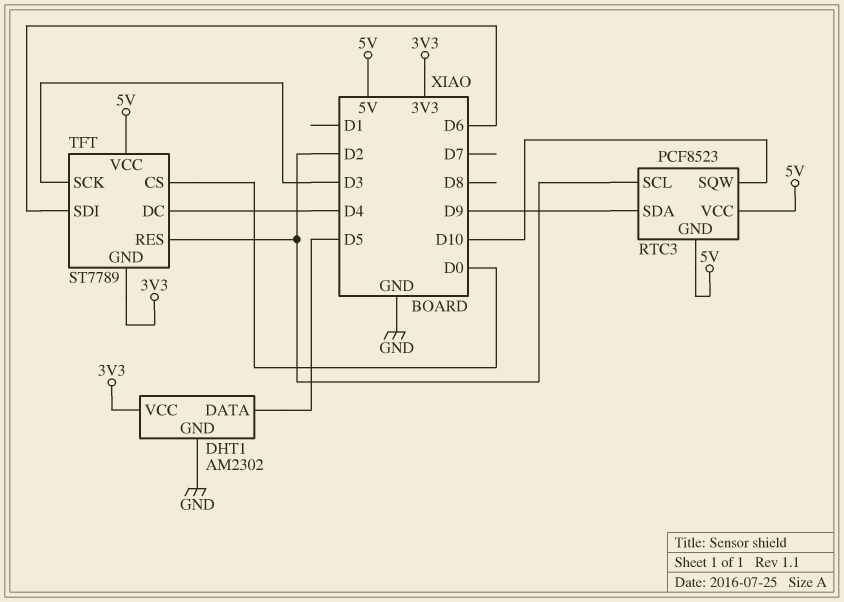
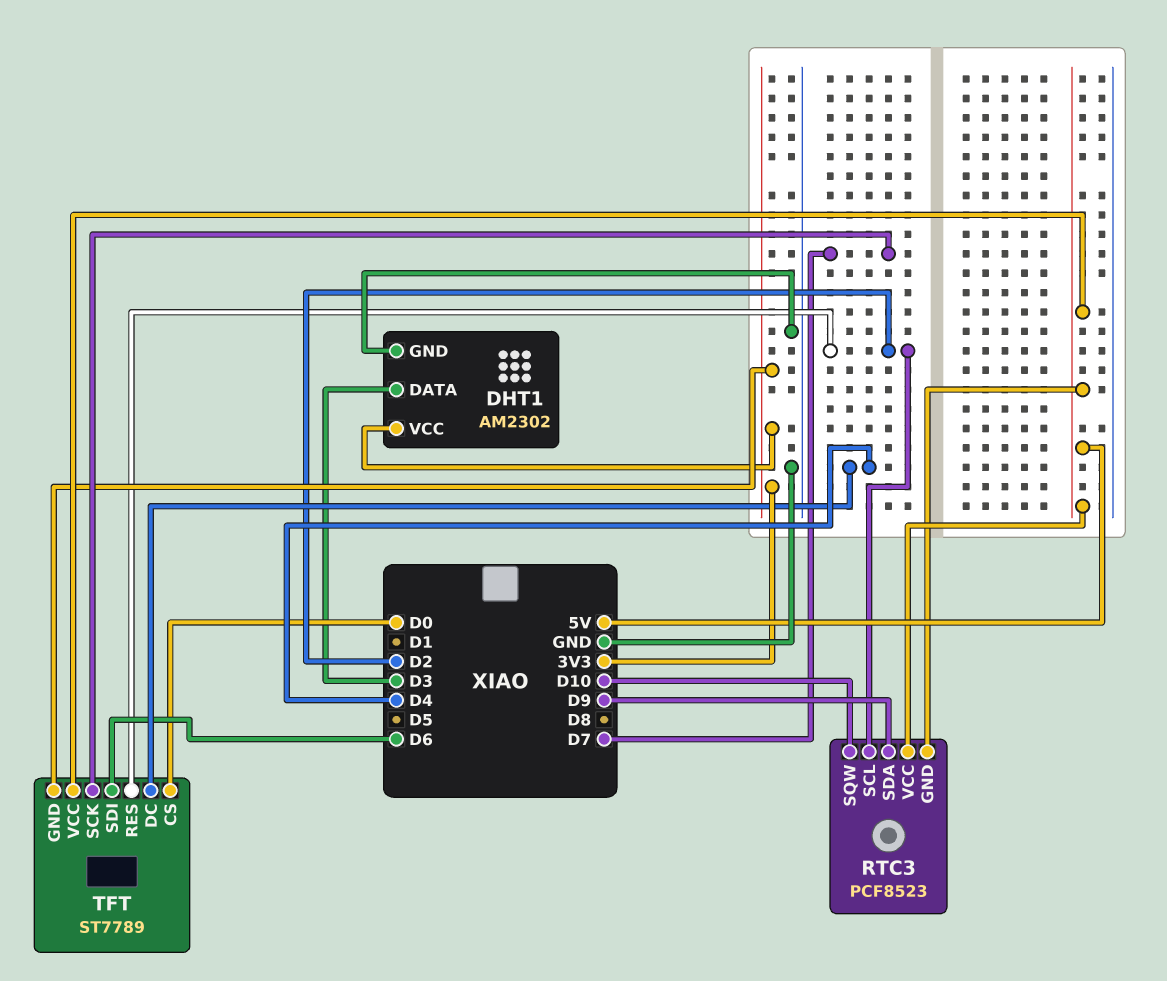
DHT1 pin DATA: D5 -> D3
TFT pin SCK: D3 -> D7

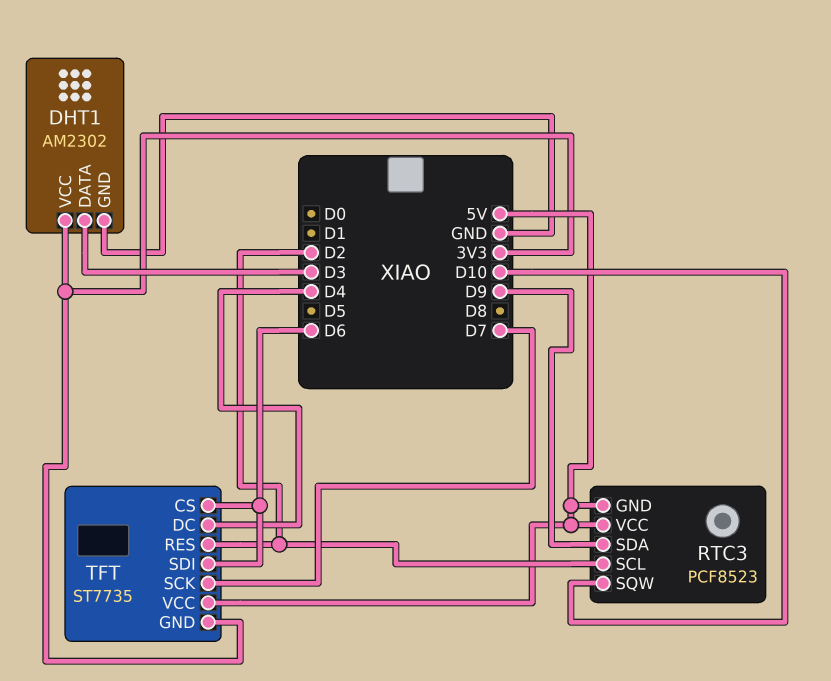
TFT: ST7789 -> ST7735
TFT pin CS: D0 -> D6

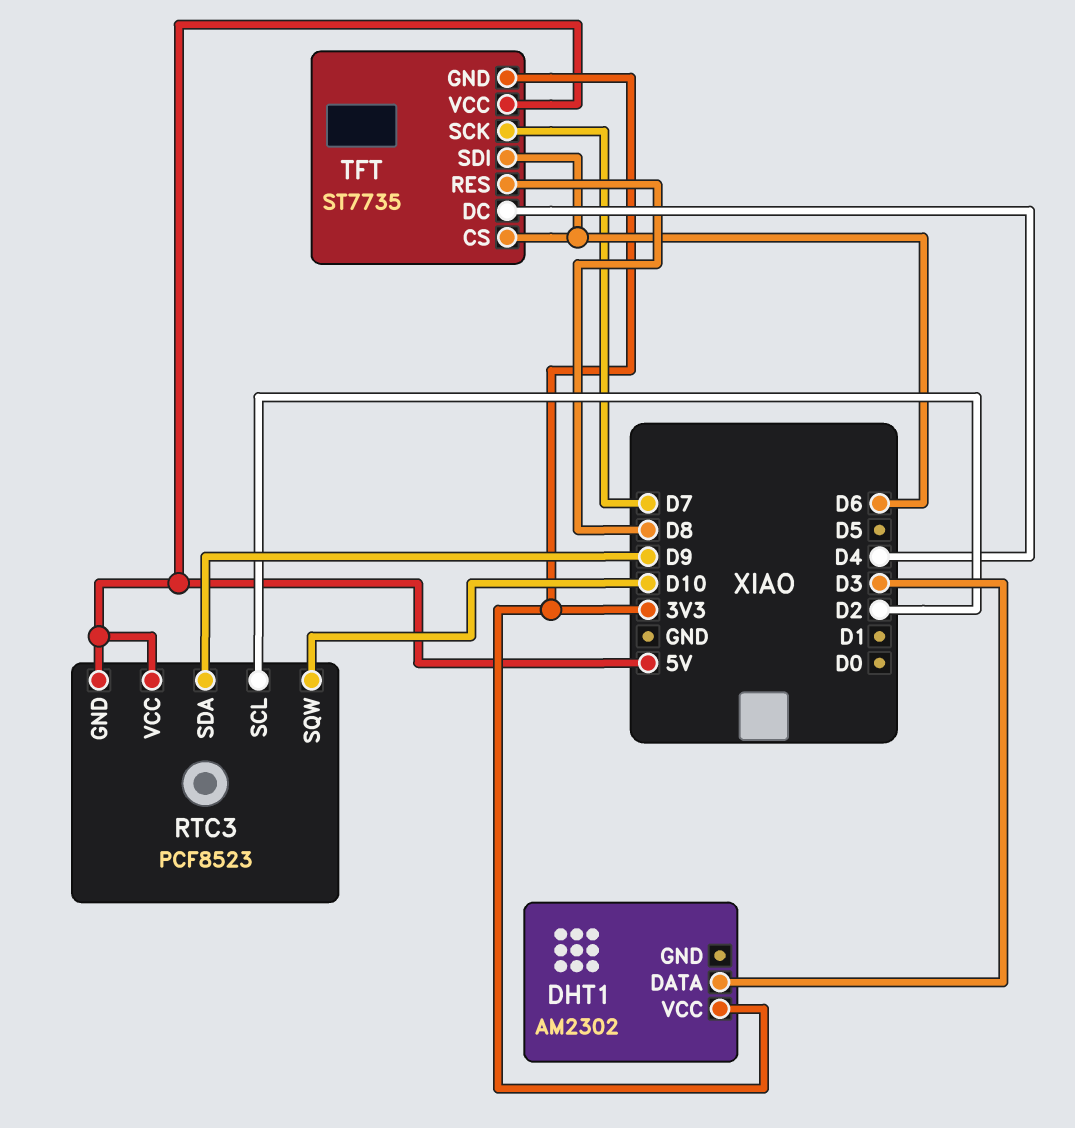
DHT1 pin GND: GND -> none
TFT pin RES: D2 -> D8

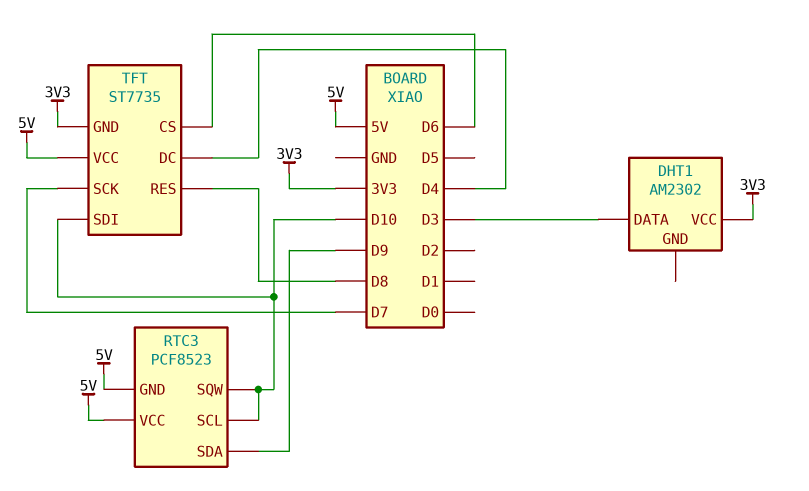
RTC3 pin SCL: D2 -> D10
TFT pin SDI: D6 -> D10

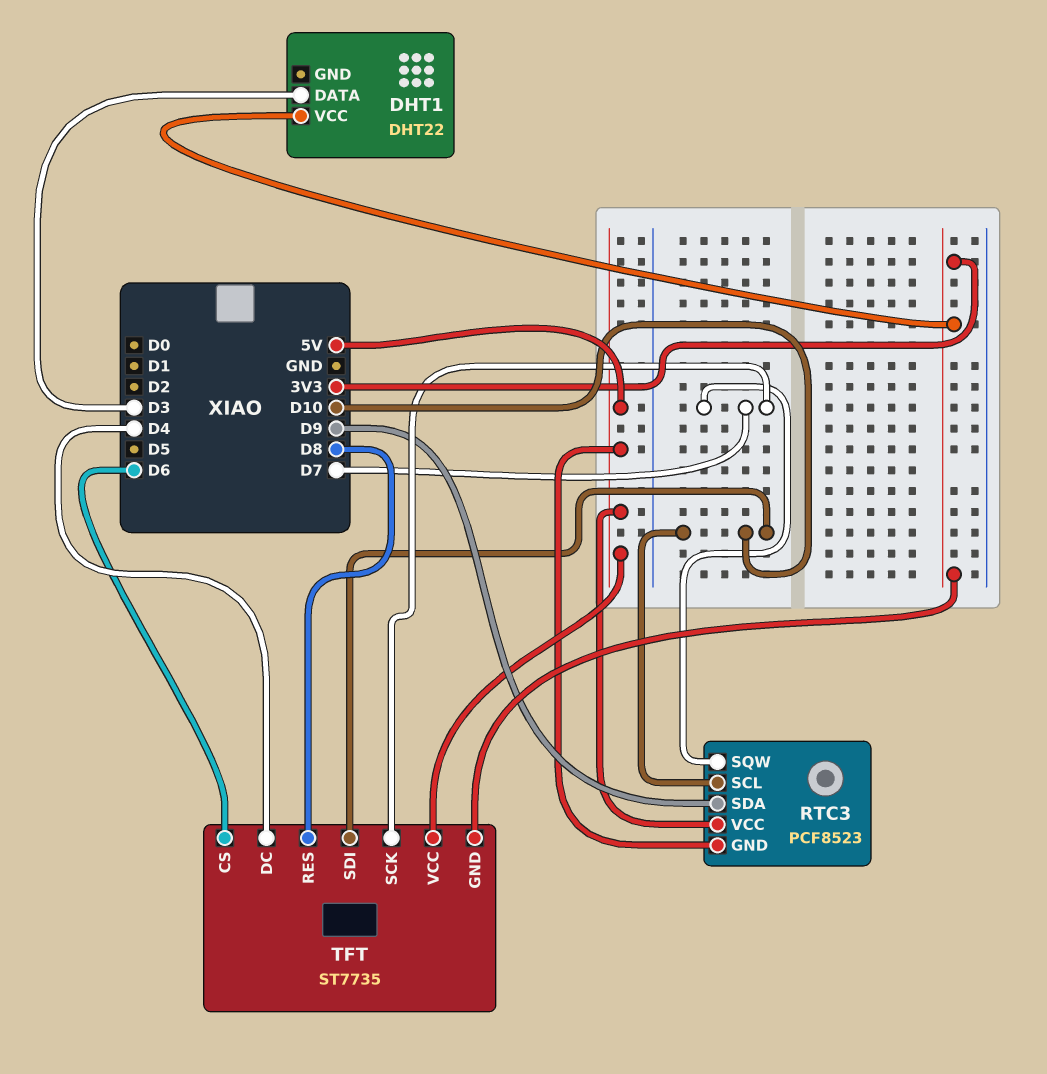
DHT1: AM2302 -> DHT22
RTC3 pin SQW: D10 -> D7

